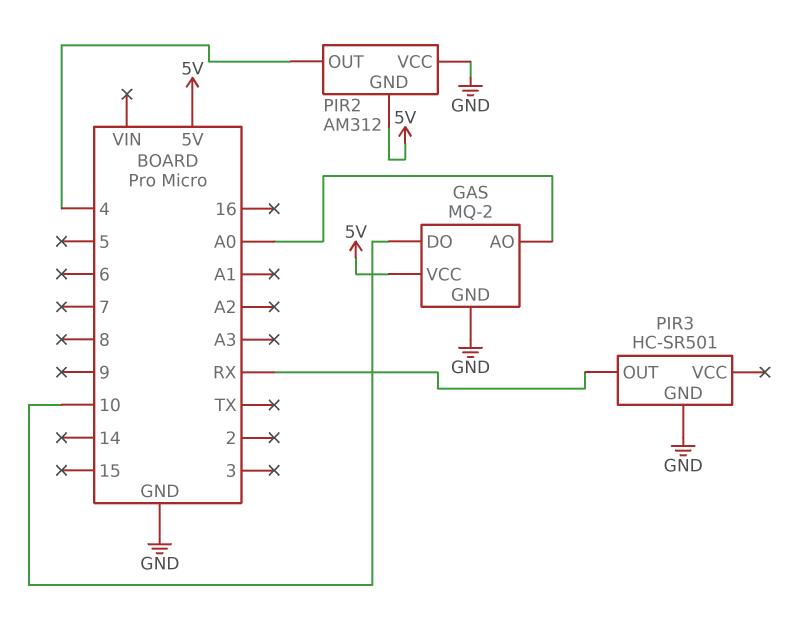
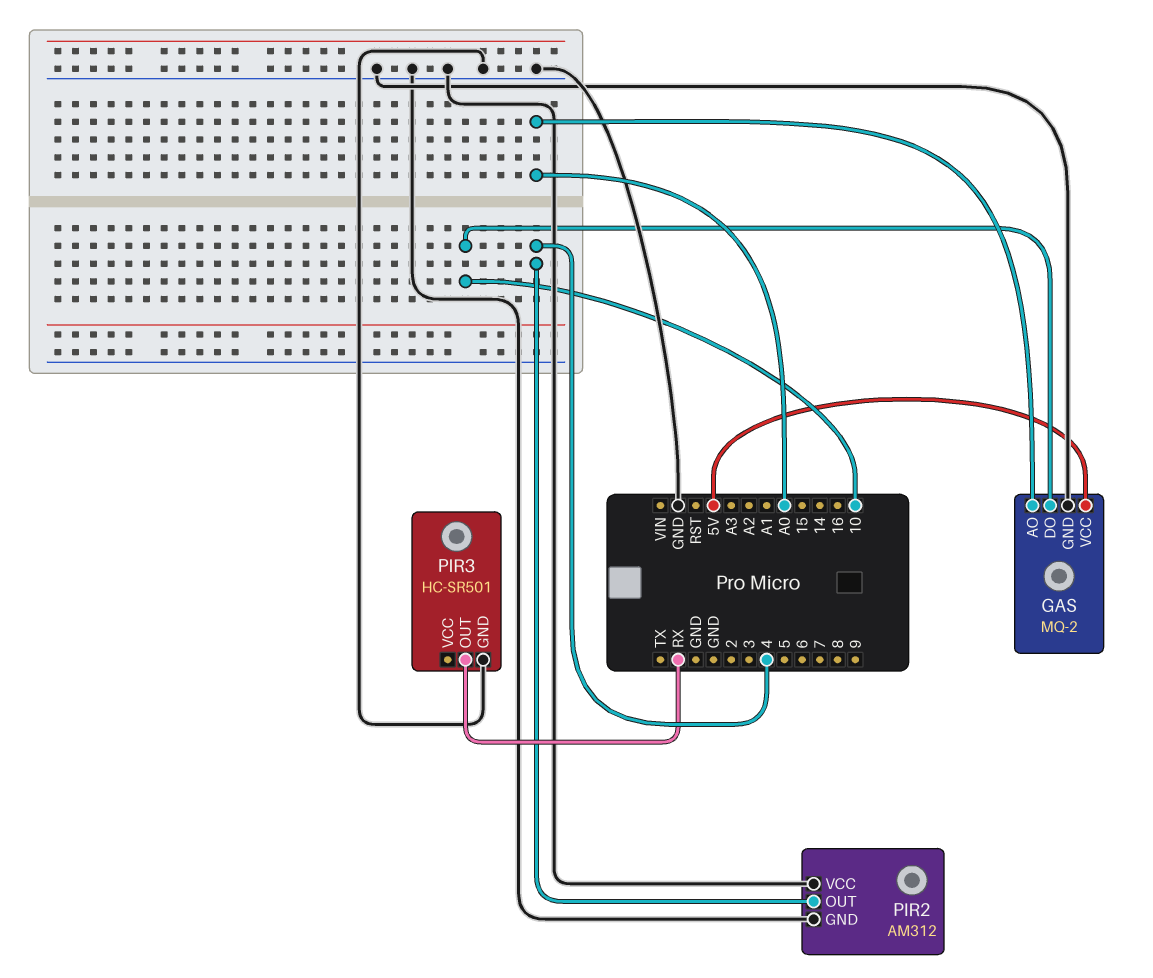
PIR2 pin GND: 5V -> GND

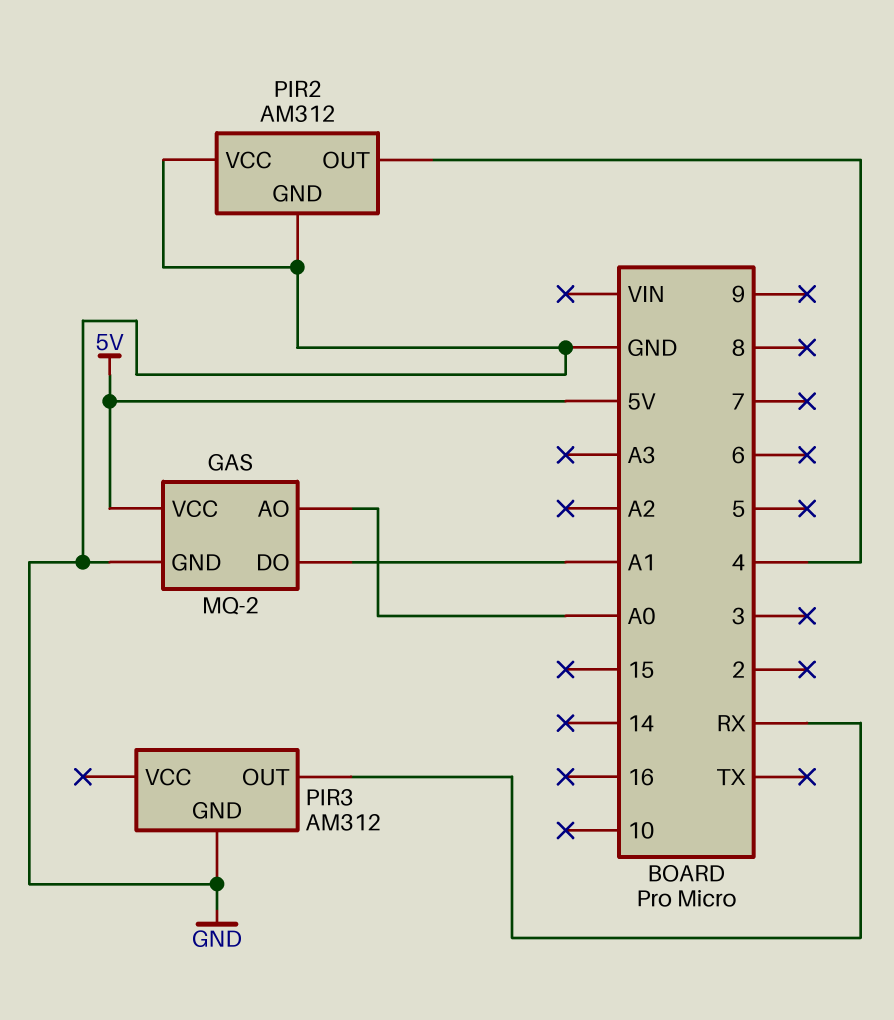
GAS pin DO: 10 -> A1
PIR3: HC-SR501 -> AM312

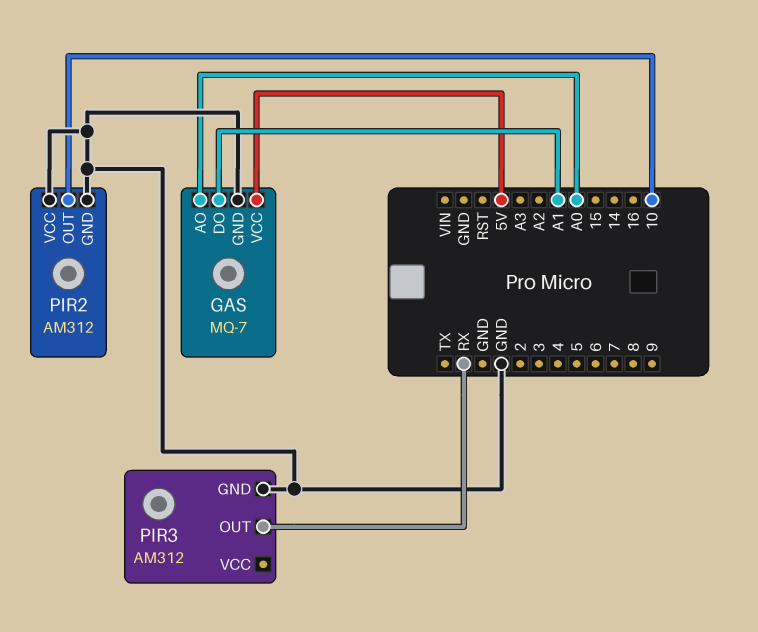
GAS: MQ-2 -> MQ-7
PIR2 pin OUT: 4 -> 10

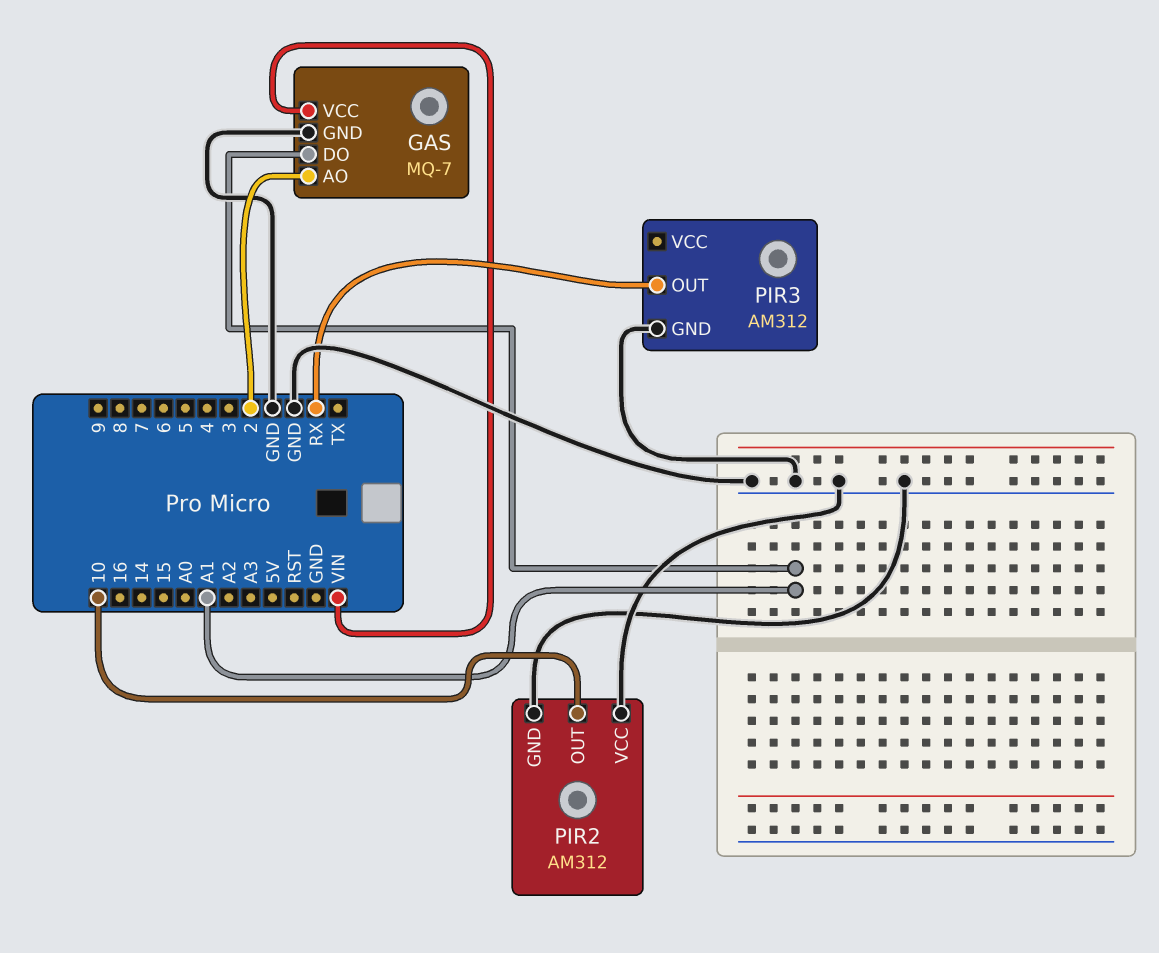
GAS pin AO: A0 -> 2
GAS pin VCC: 5V -> VIN

